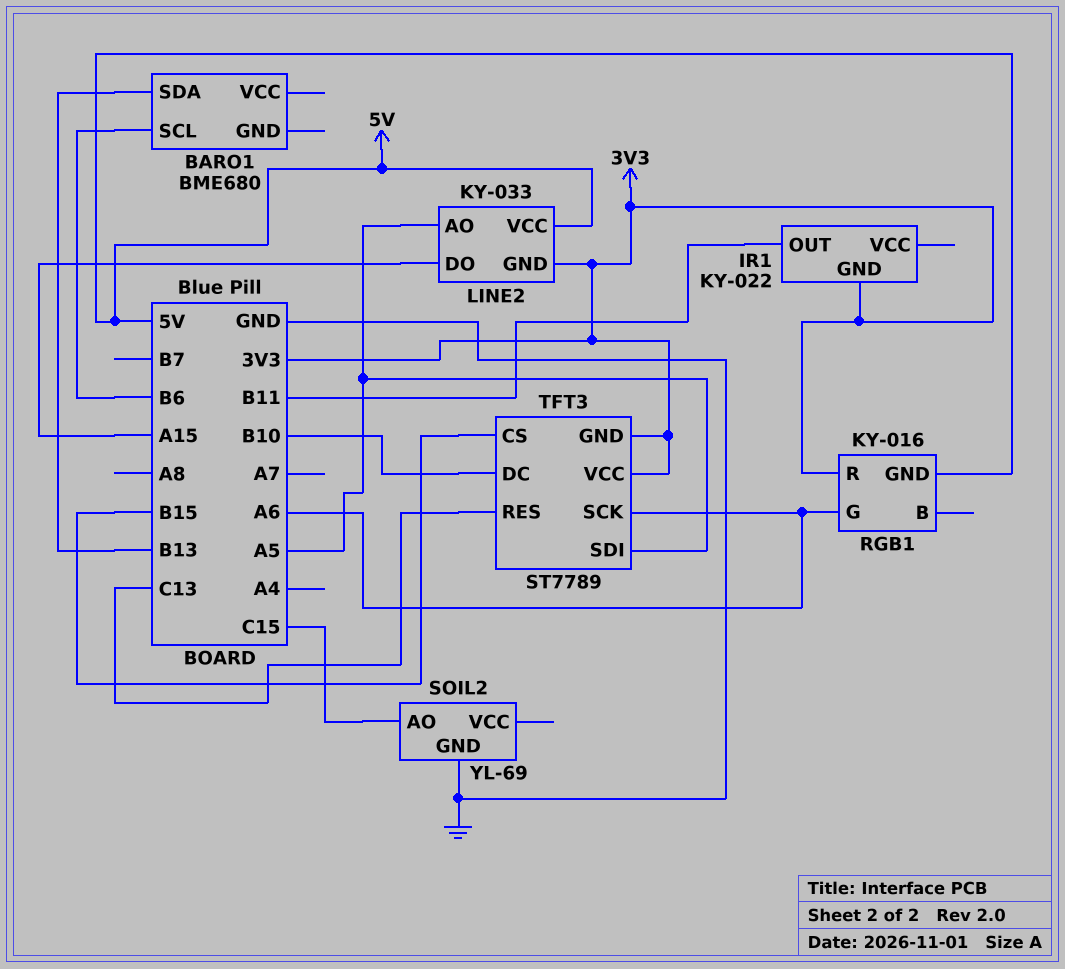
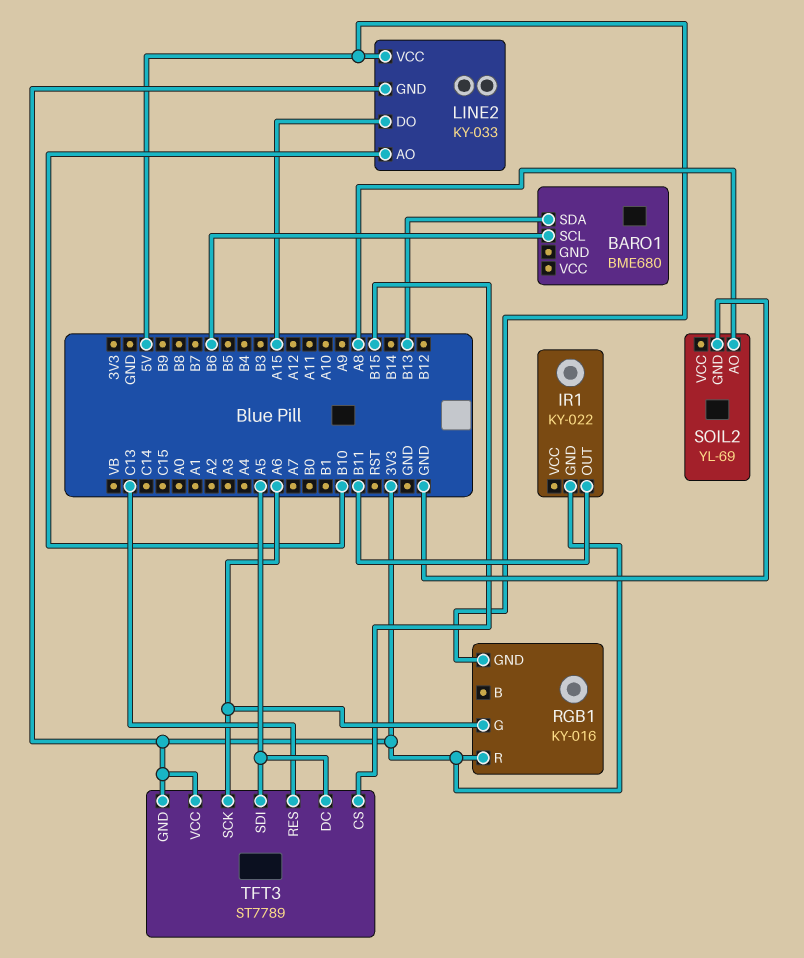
LINE2 pin AO: A5 -> B10
SOIL2 pin AO: C15 -> A8
TFT3 pin DC: B10 -> A5

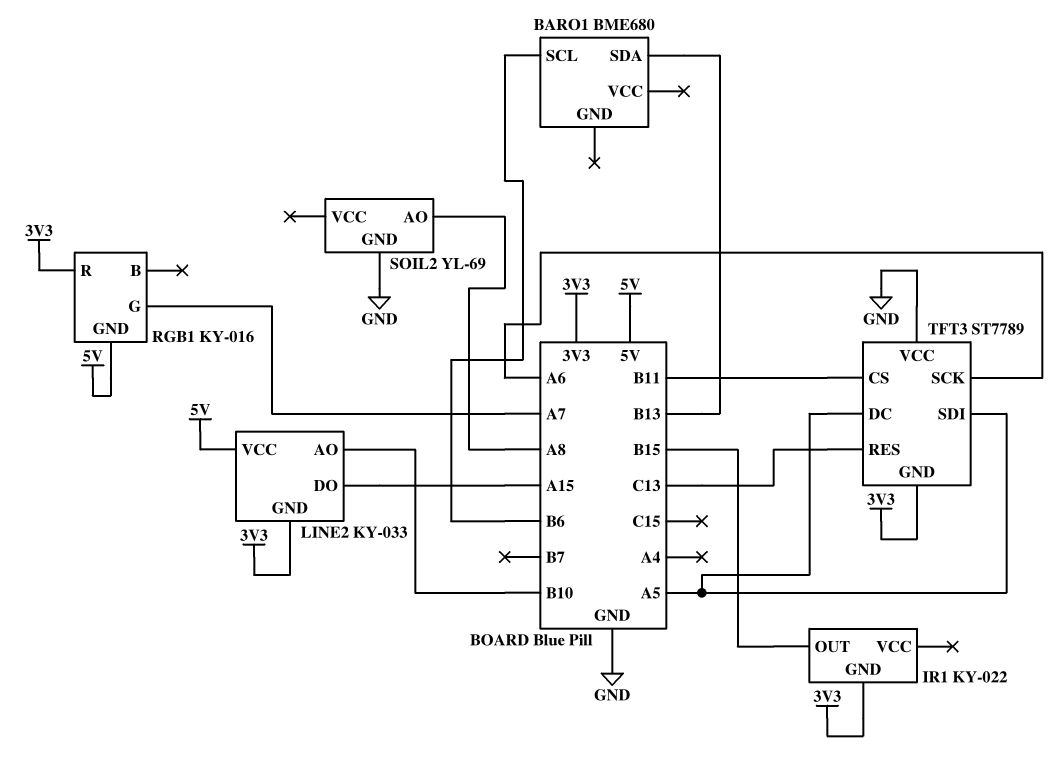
IR1 pin OUT: B11 -> B15
RGB1 pin G: A6 -> A7
TFT3 pin CS: B15 -> B11
TFT3 pin VCC: 3V3 -> GND

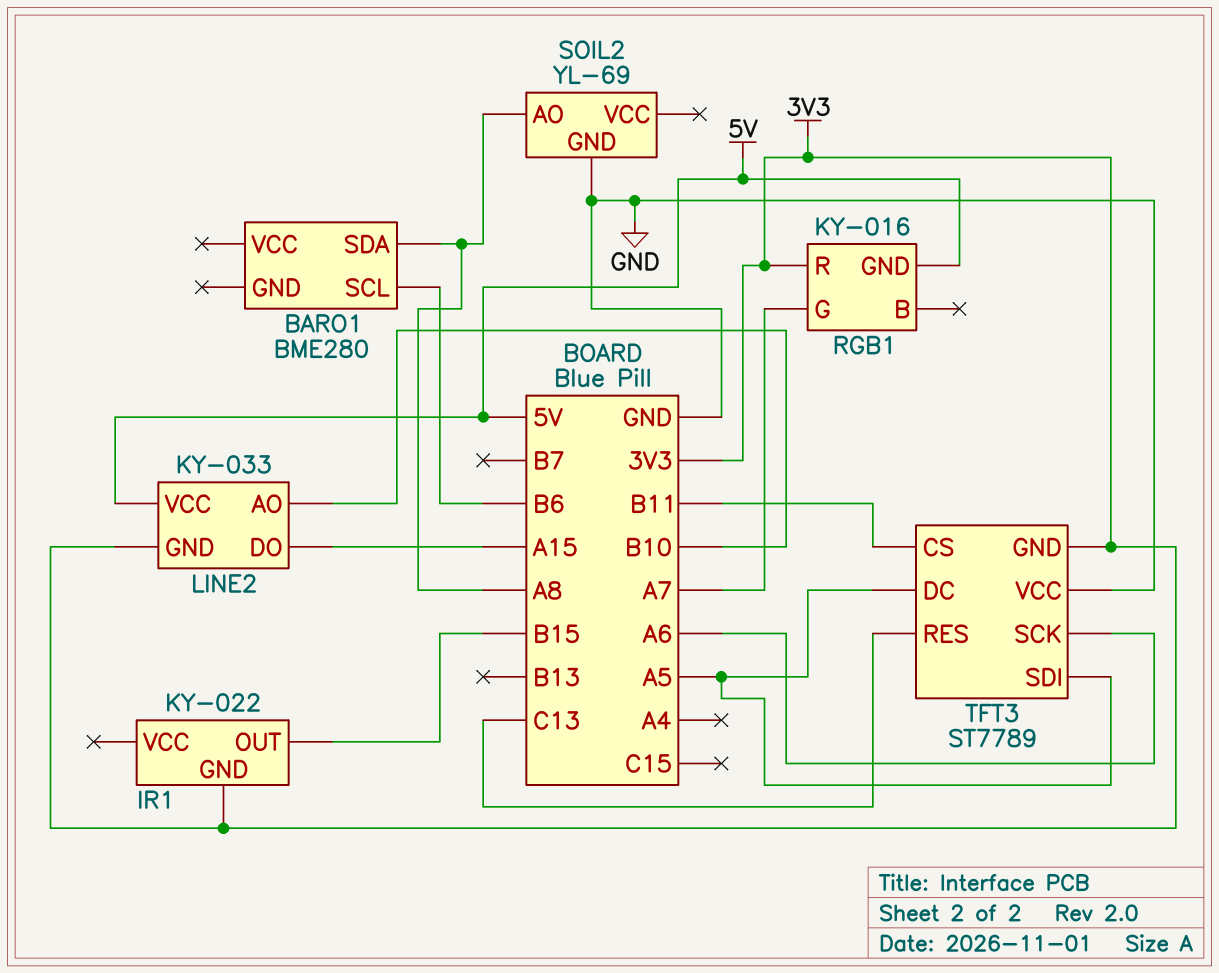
BARO1: BME680 -> BME280
BARO1 pin SDA: B13 -> A8

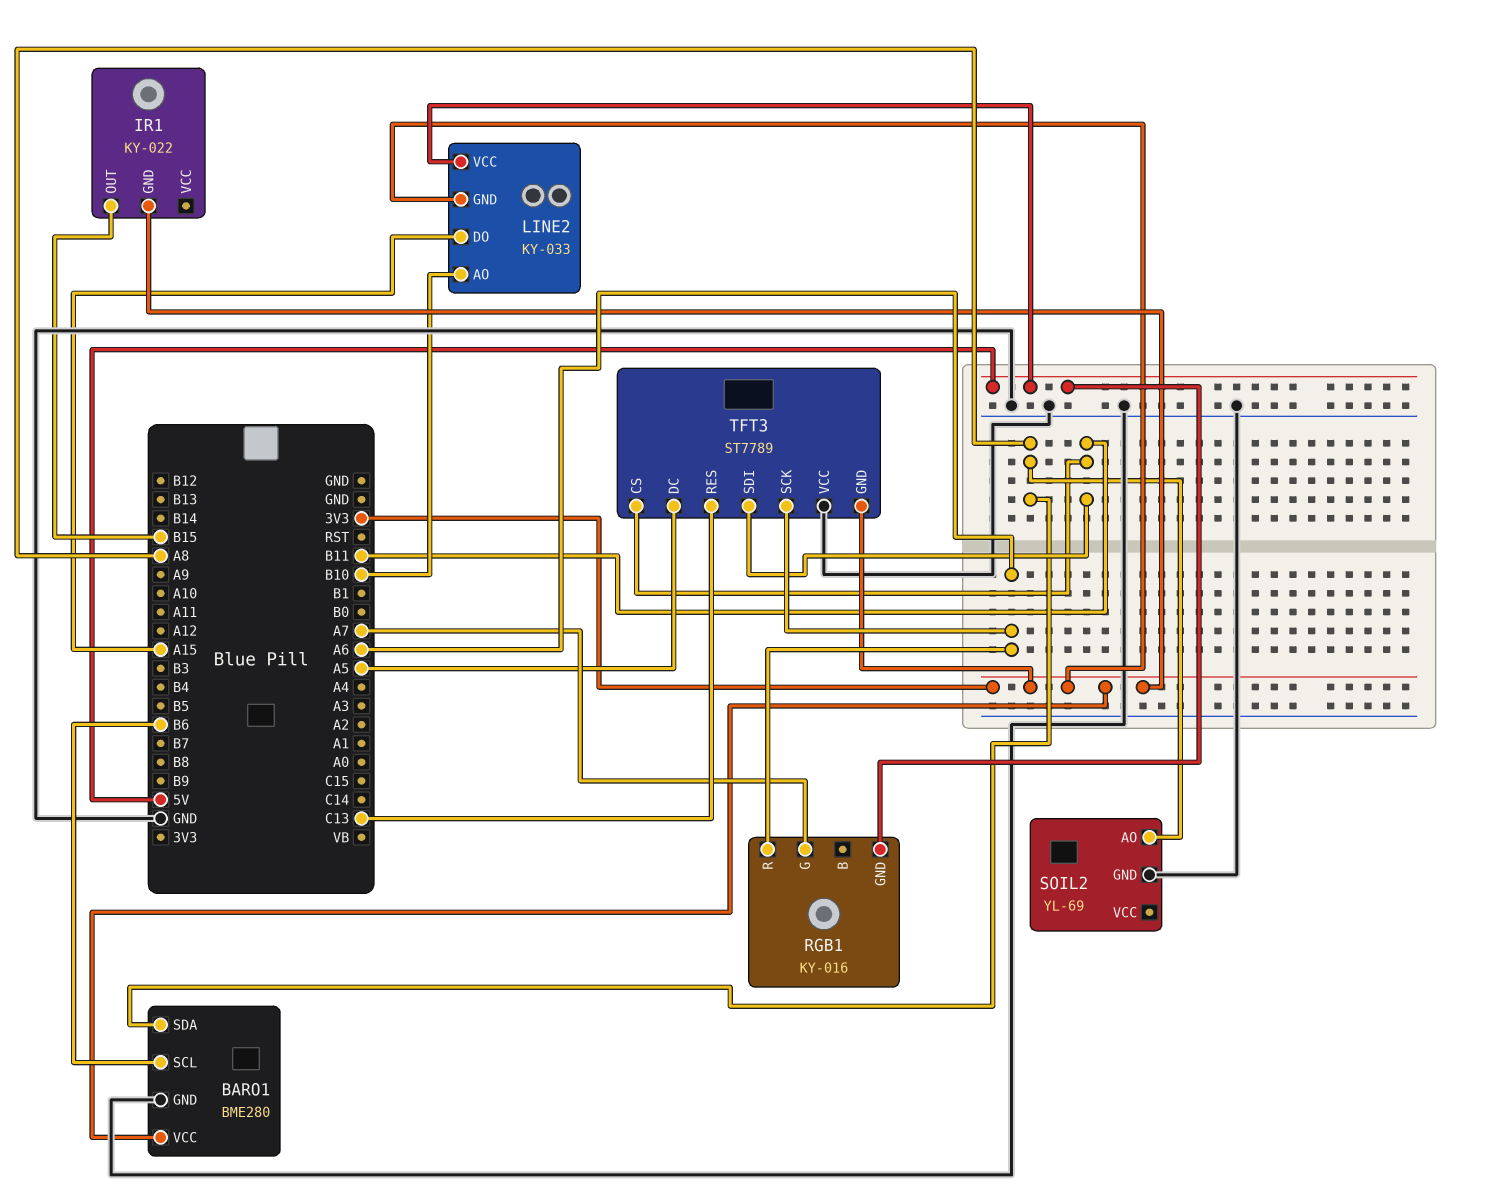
BARO1 pin GND: none -> GND
BARO1 pin VCC: none -> 3V3
RGB1 pin R: 3V3 -> A6
TFT3 pin SDI: A5 -> B11

